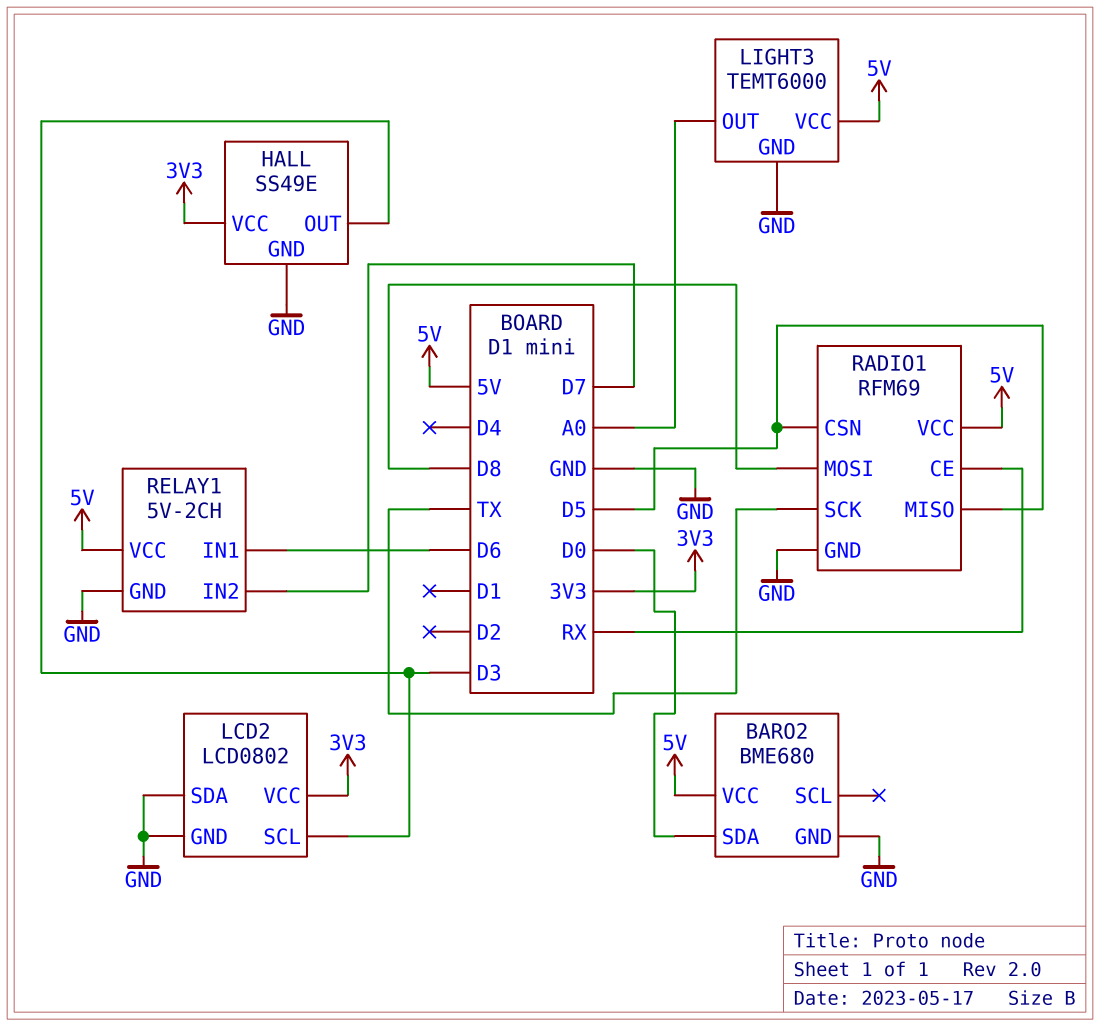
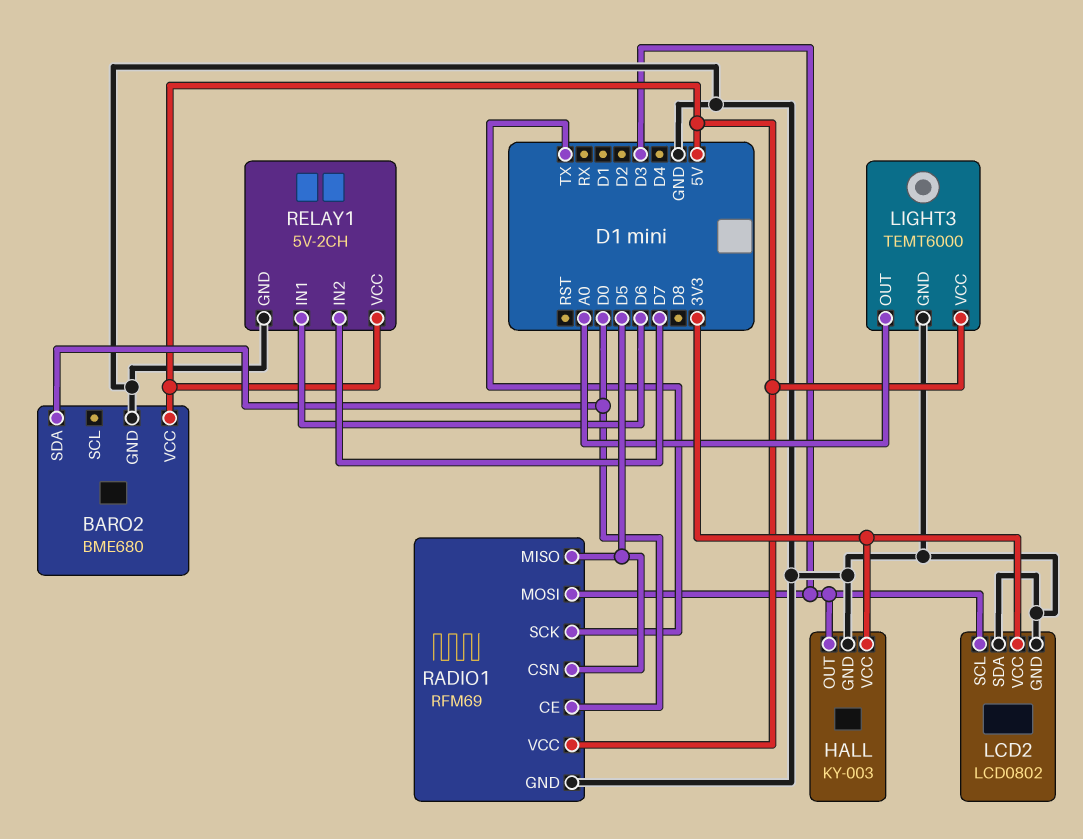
HALL: SS49E -> KY-003
RADIO1 pin CE: RX -> D0
RADIO1 pin MOSI: D8 -> D3

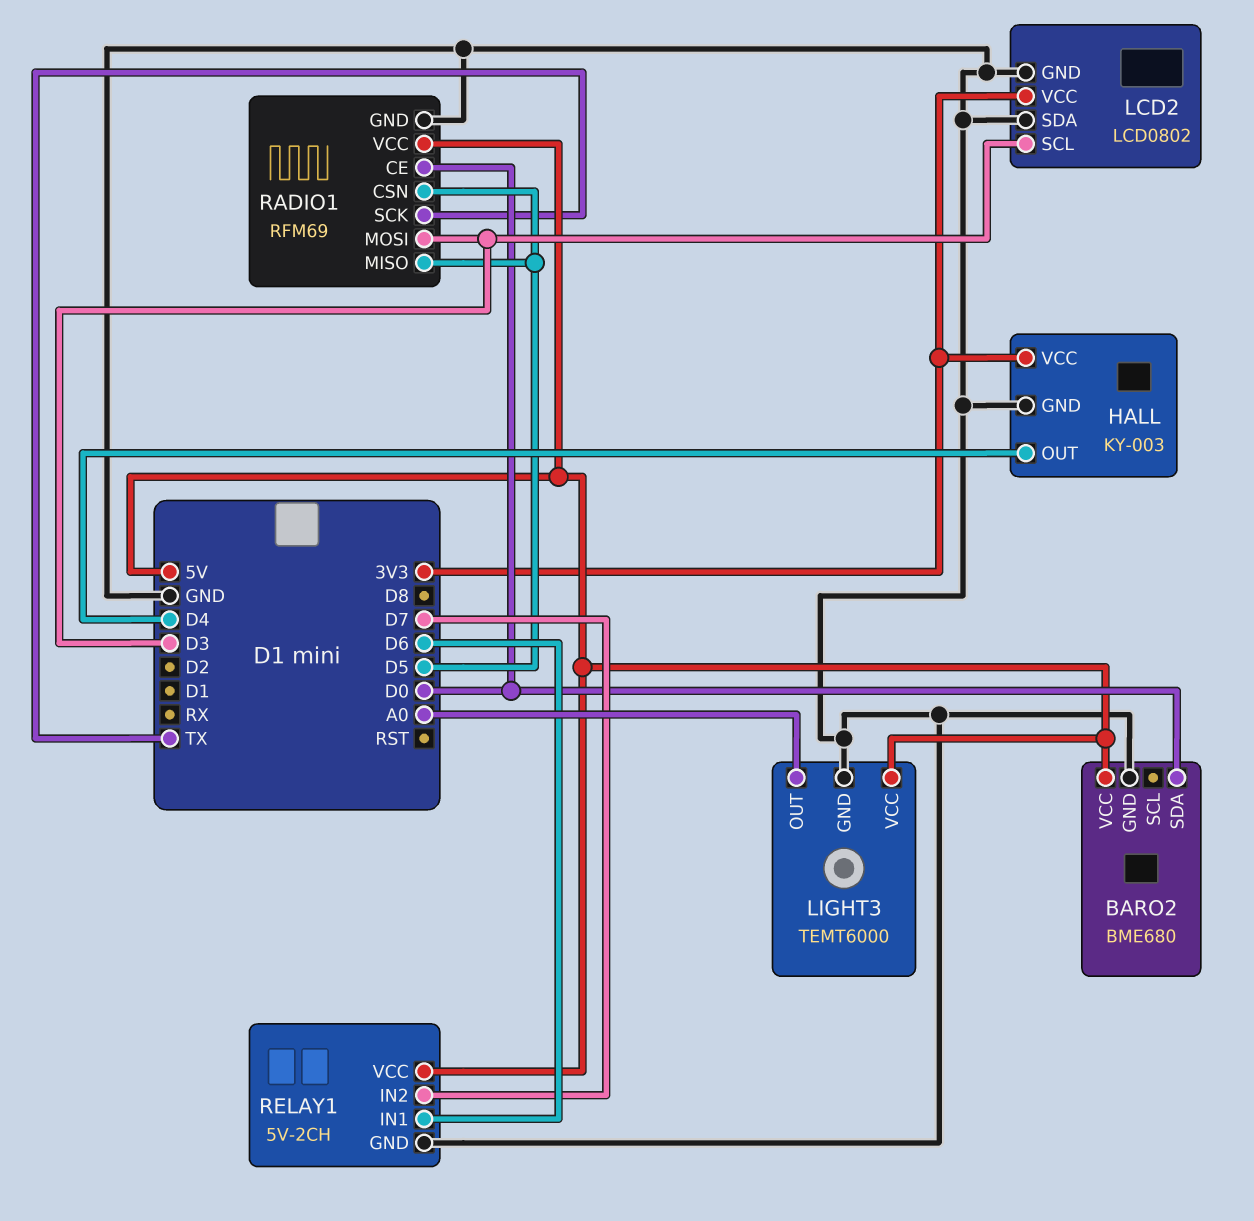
HALL pin OUT: D3 -> D4

